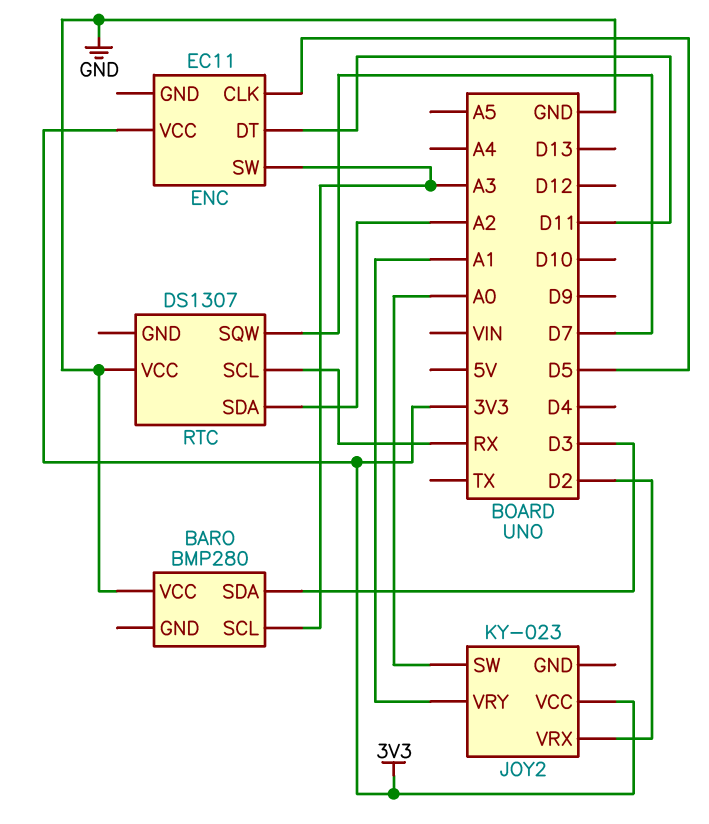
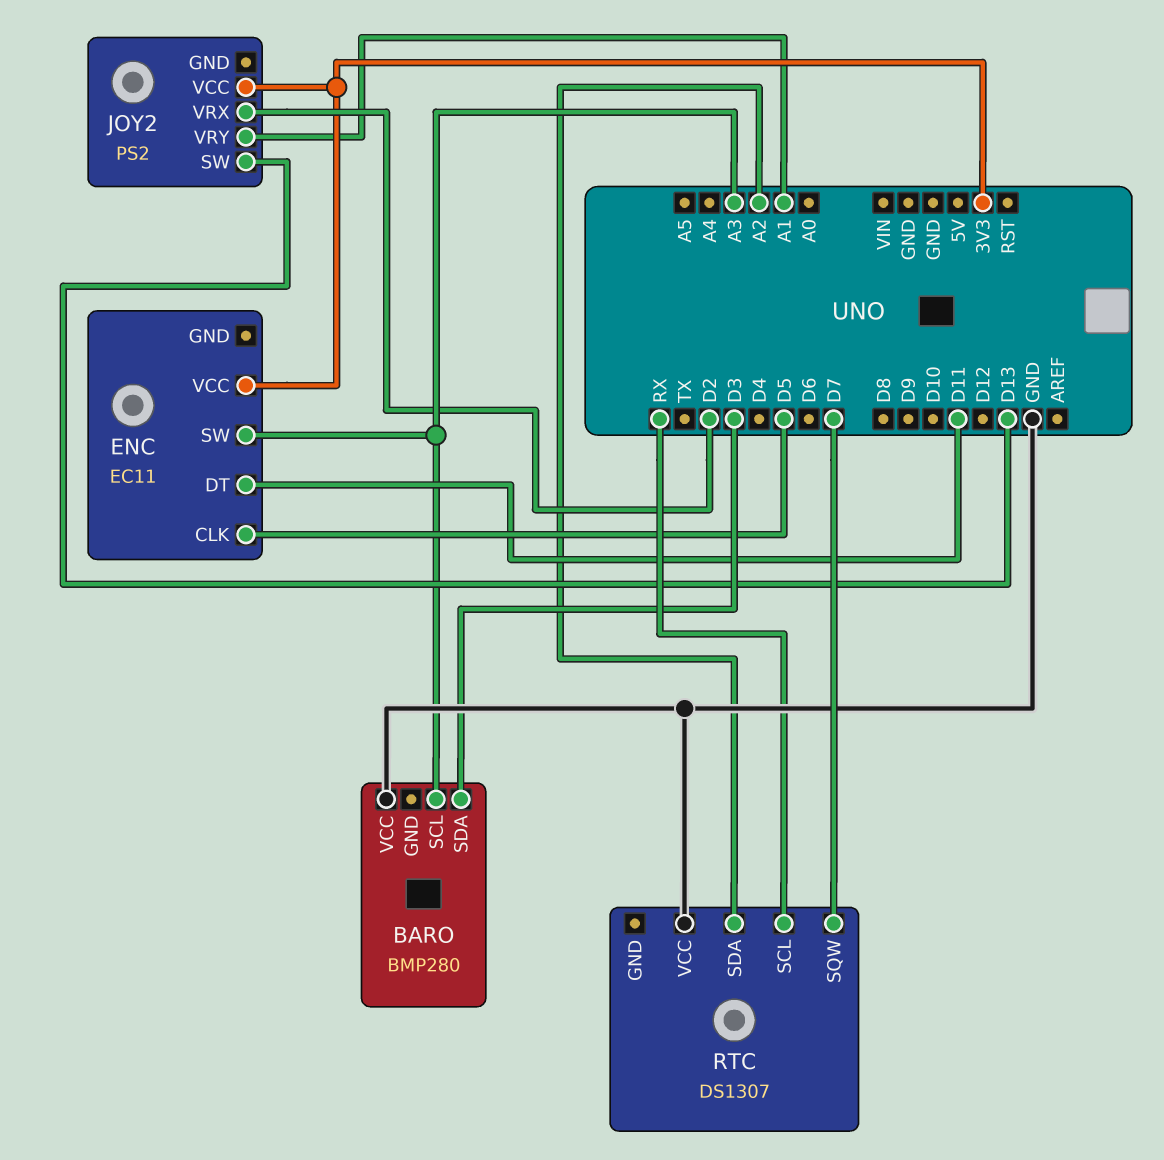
JOY2: KY-023 -> PS2
JOY2 pin SW: A0 -> D13

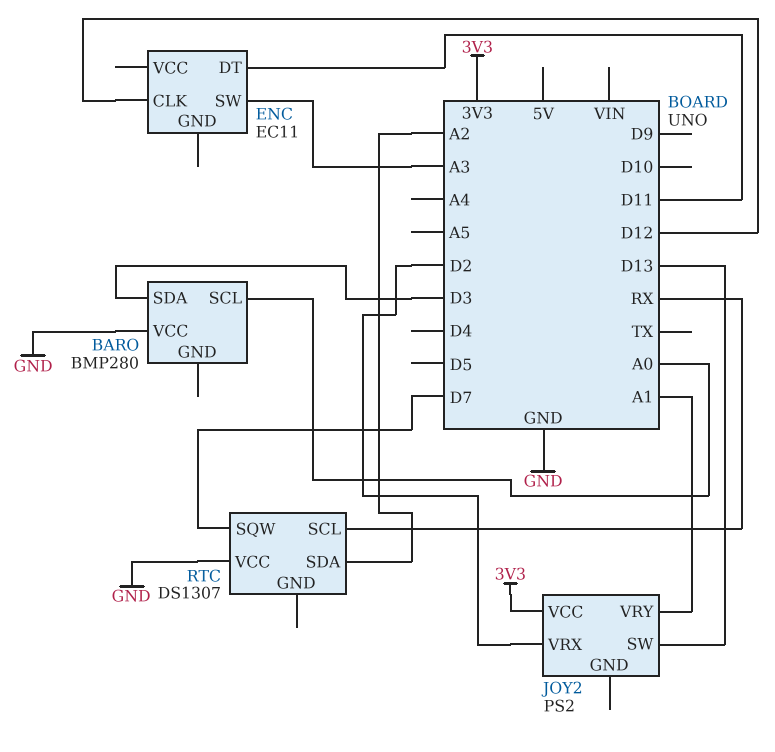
BARO pin SCL: A3 -> A0
ENC pin CLK: D5 -> D12
ENC pin VCC: 3V3 -> none

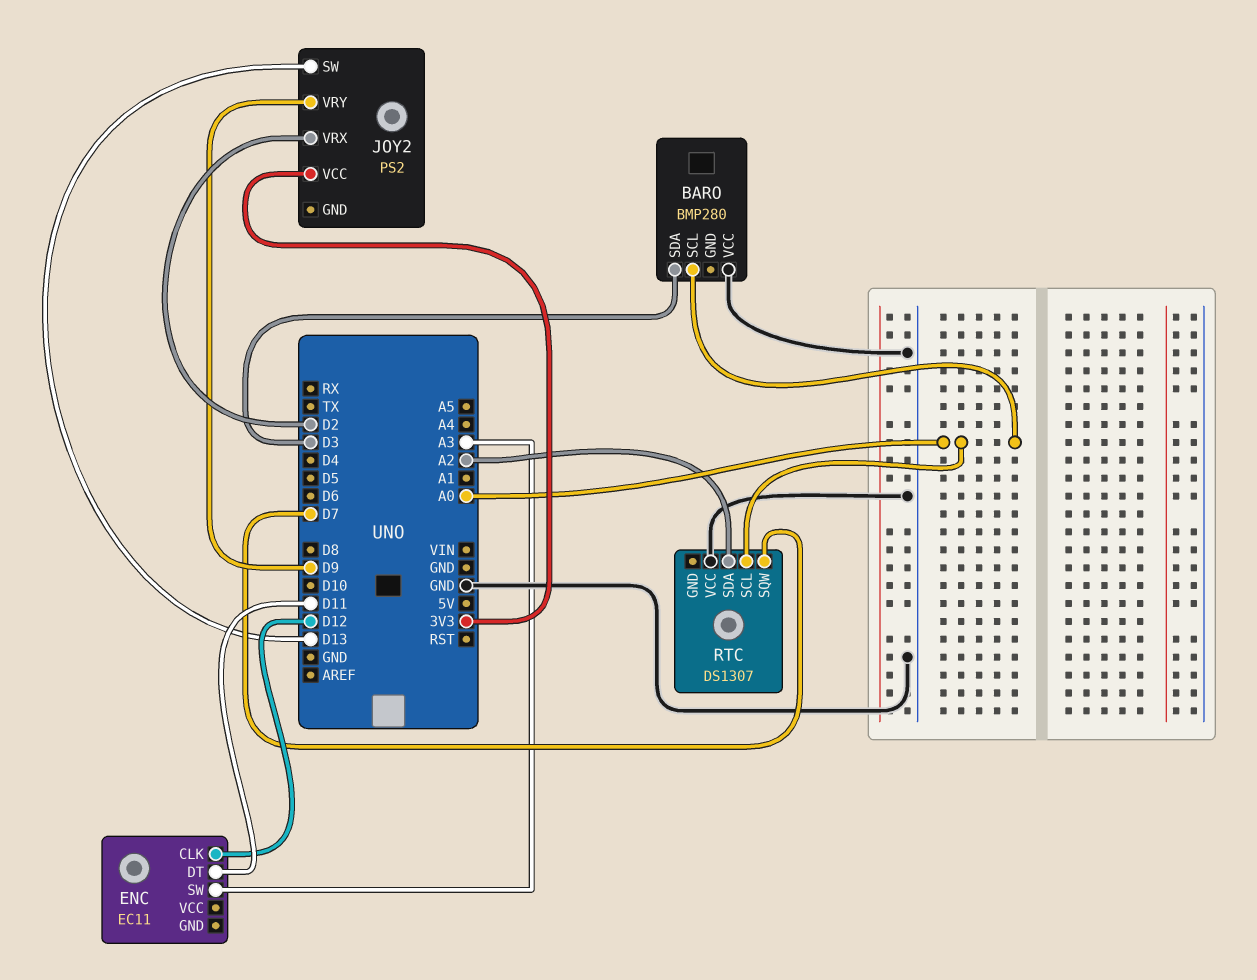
JOY2 pin VRY: A1 -> D9
RTC pin SCL: RX -> A0

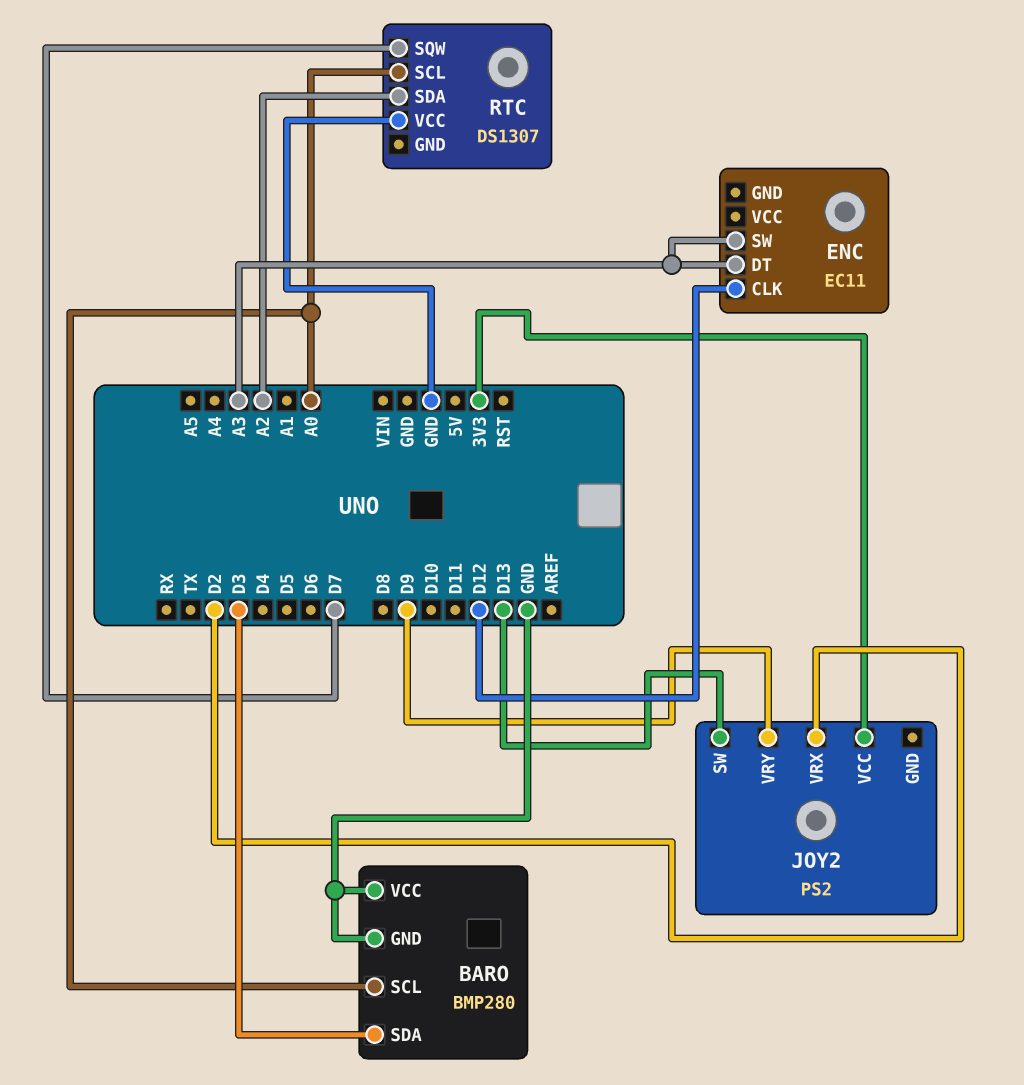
BARO pin GND: none -> GND
ENC pin DT: D11 -> A3

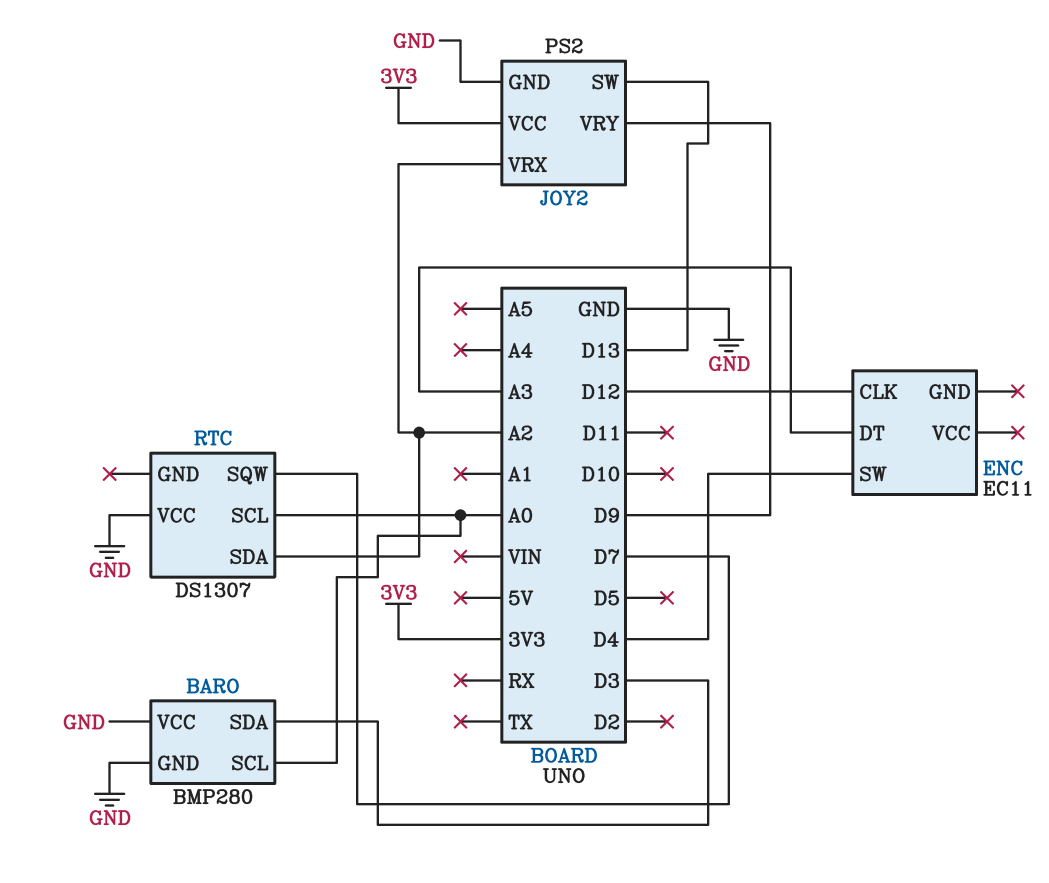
ENC pin SW: A3 -> D4
JOY2 pin GND: none -> GND
JOY2 pin VRX: D2 -> A2

